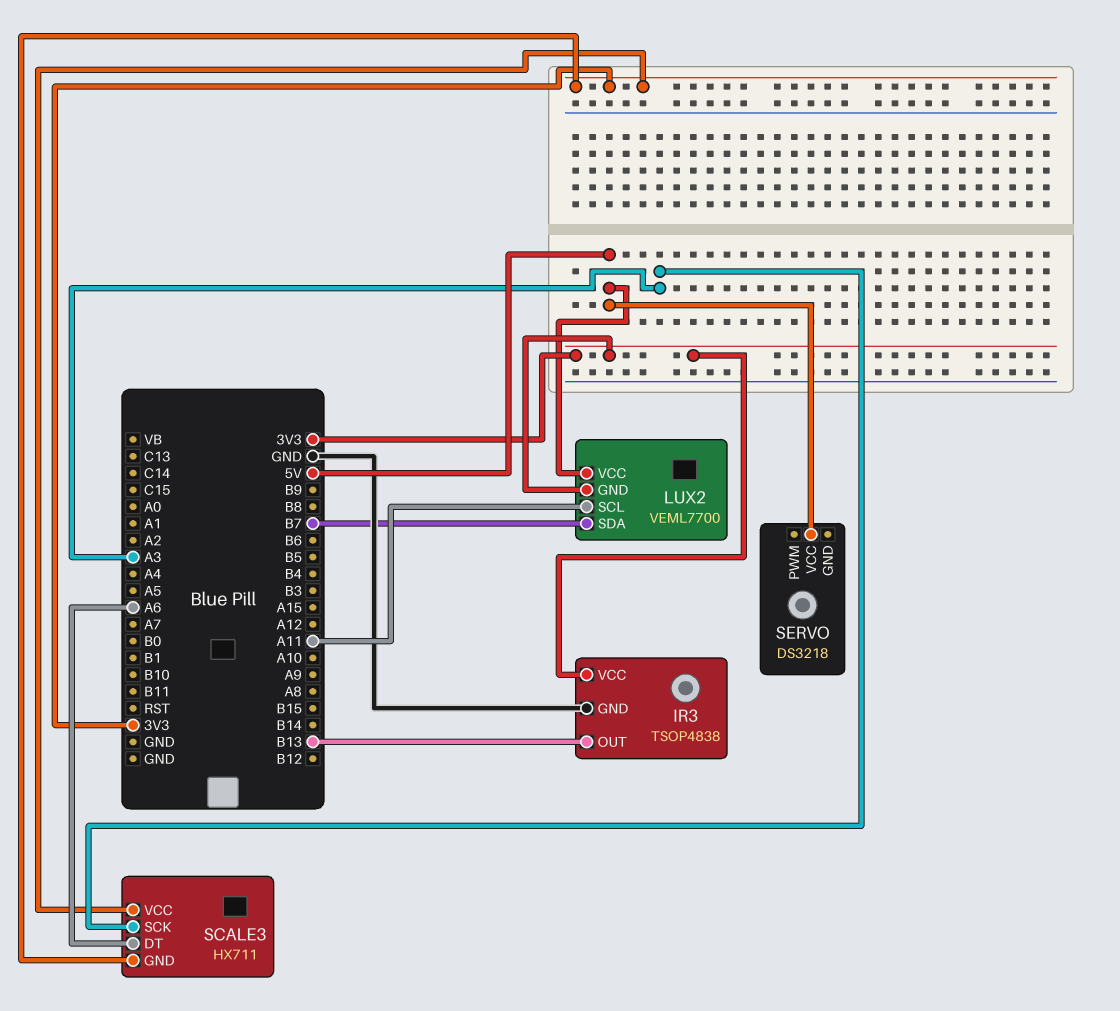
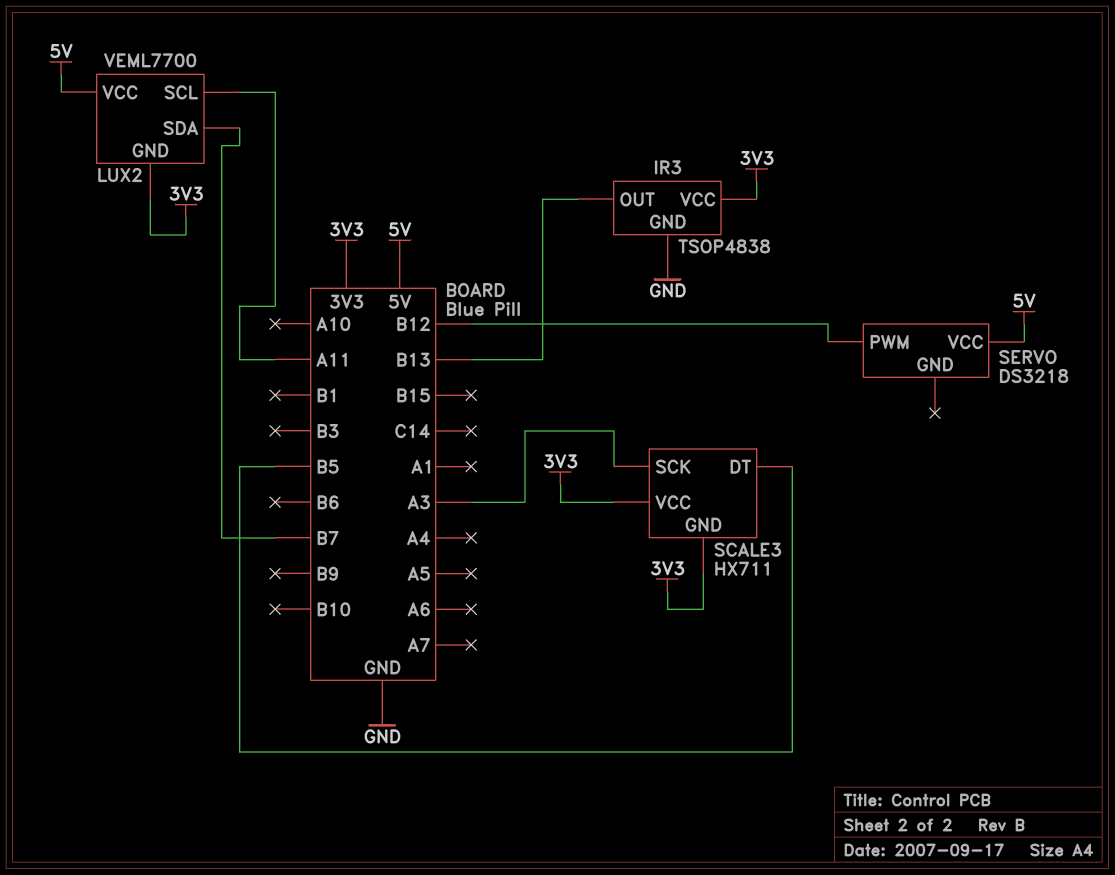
SCALE3 pin DT: A6 -> B5
SERVO pin PWM: none -> B12

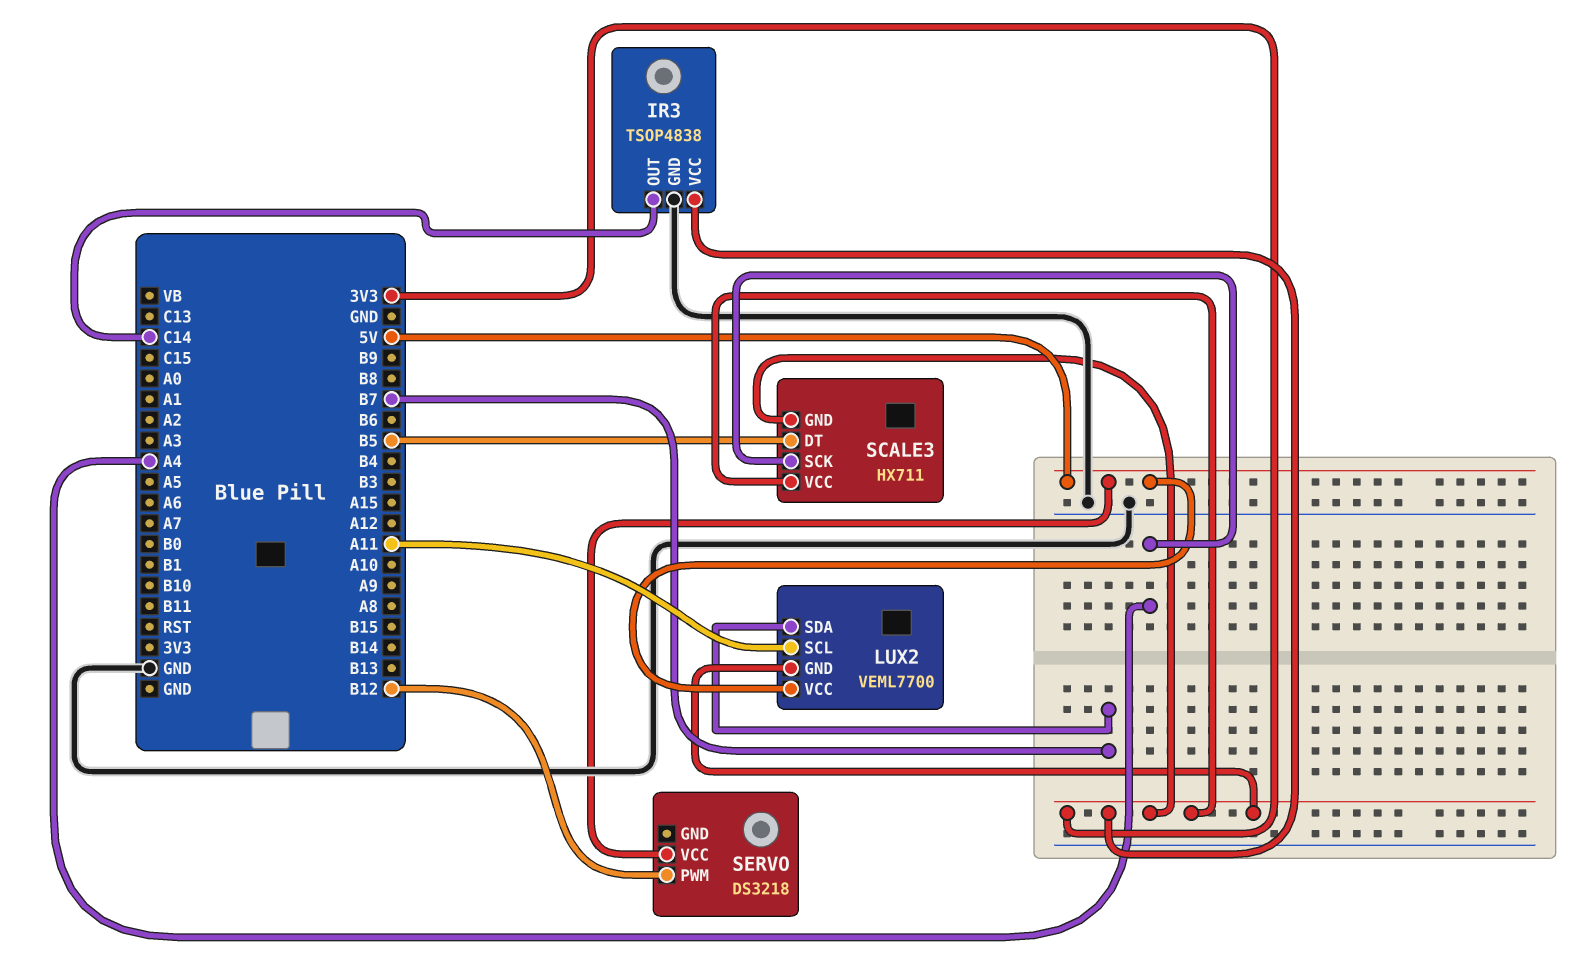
IR3 pin OUT: B13 -> C14
SCALE3 pin SCK: A3 -> A4

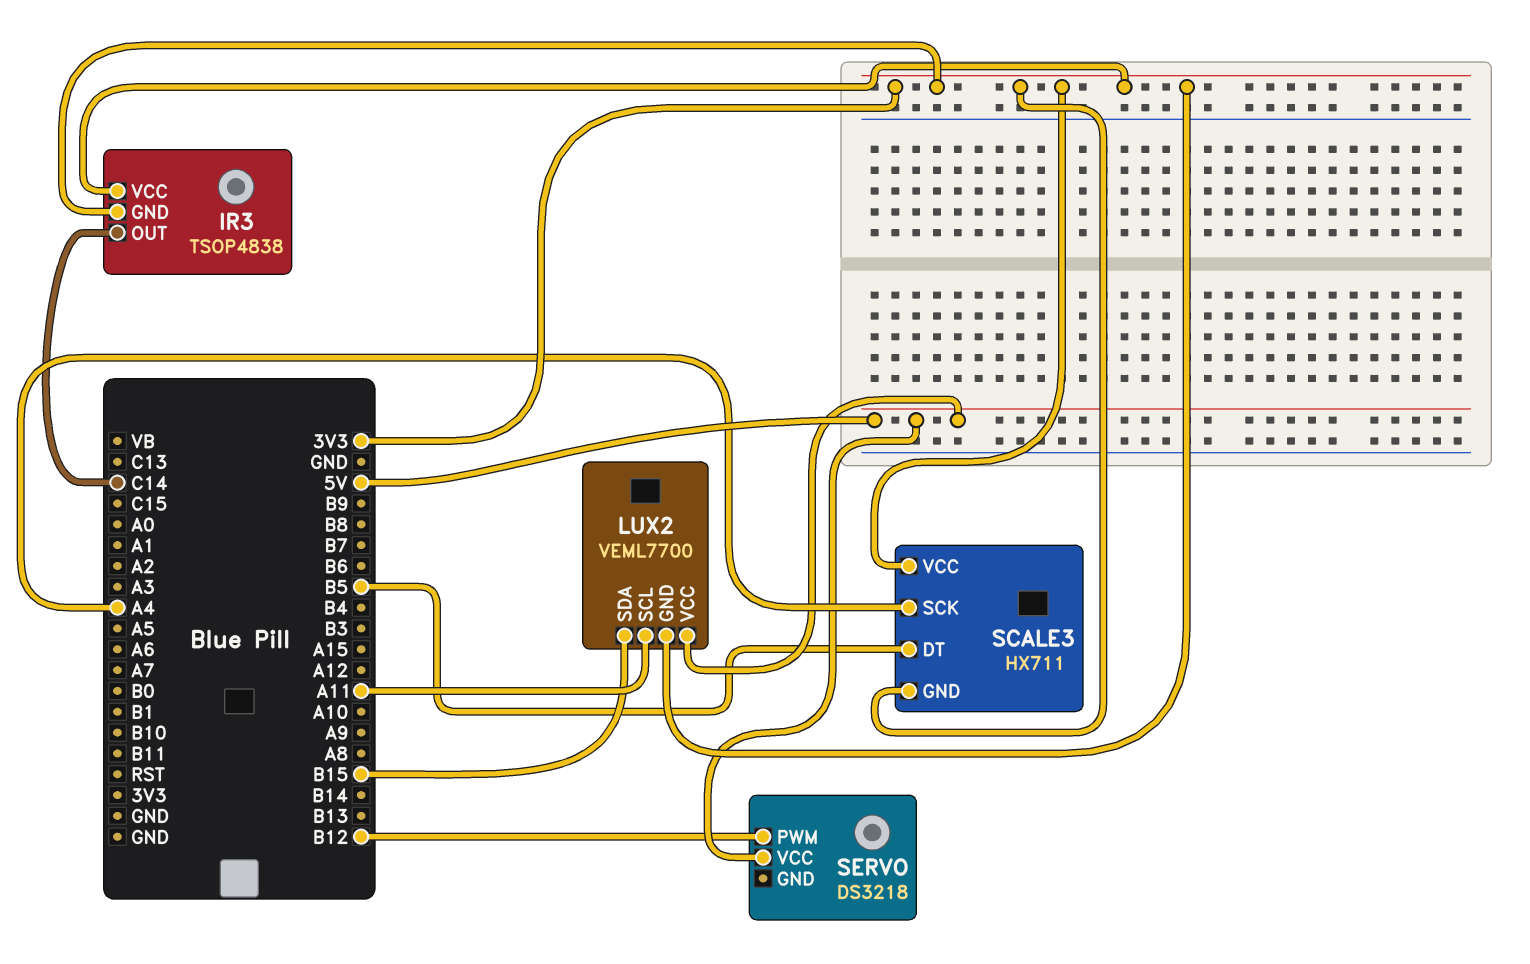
IR3 pin GND: GND -> 3V3
LUX2 pin SDA: B7 -> B15

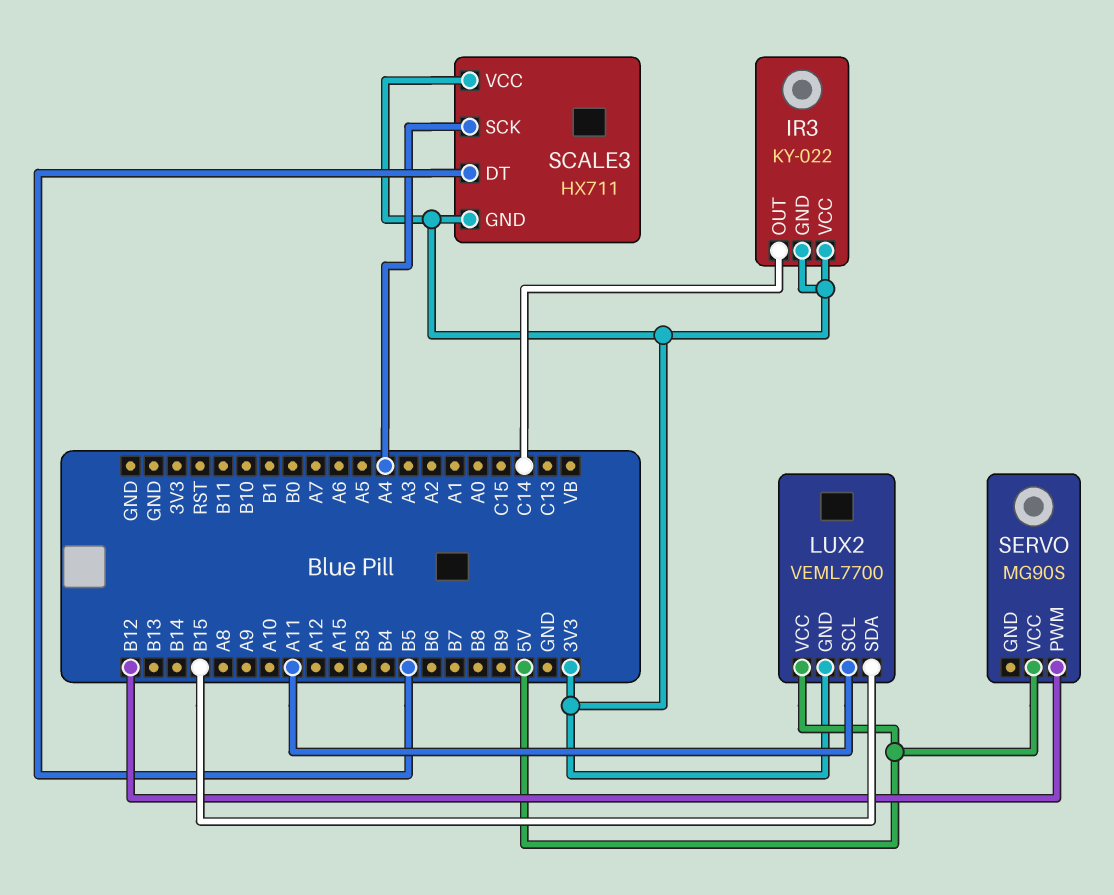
IR3: TSOP4838 -> KY-022
SERVO: DS3218 -> MG90S

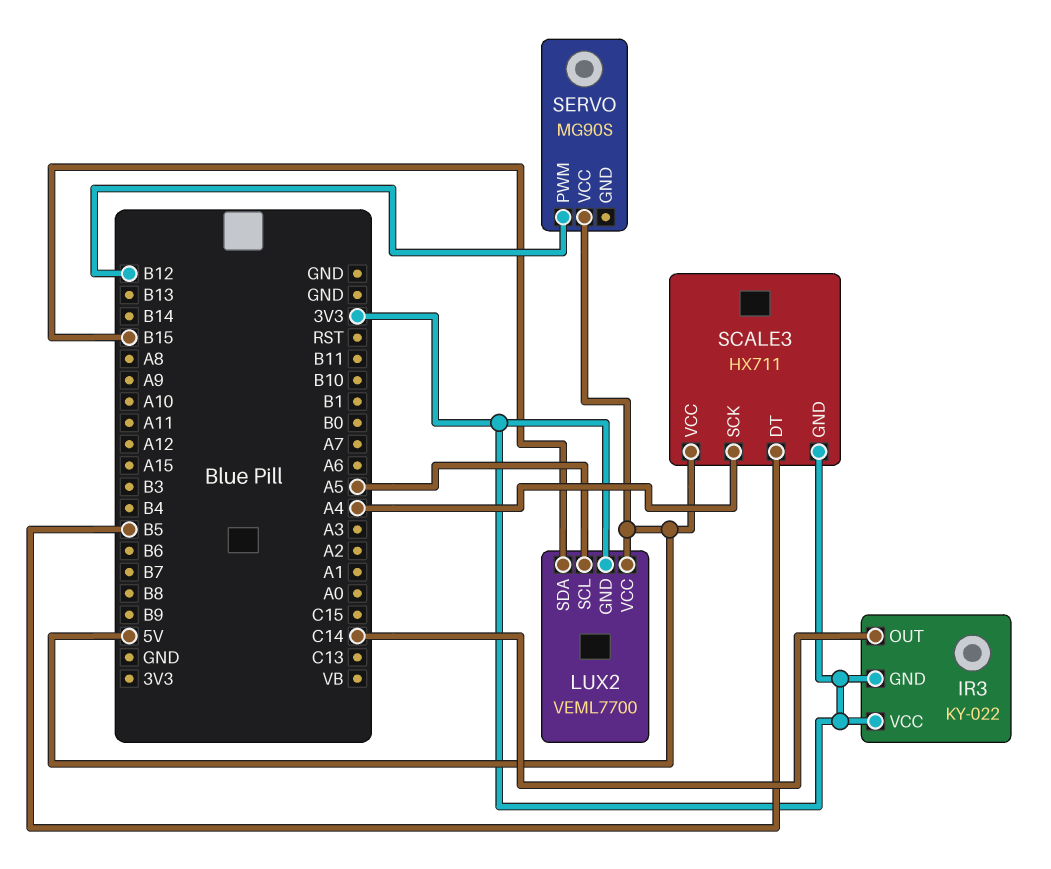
LUX2 pin SCL: A11 -> A5
SCALE3 pin VCC: 3V3 -> 5V

